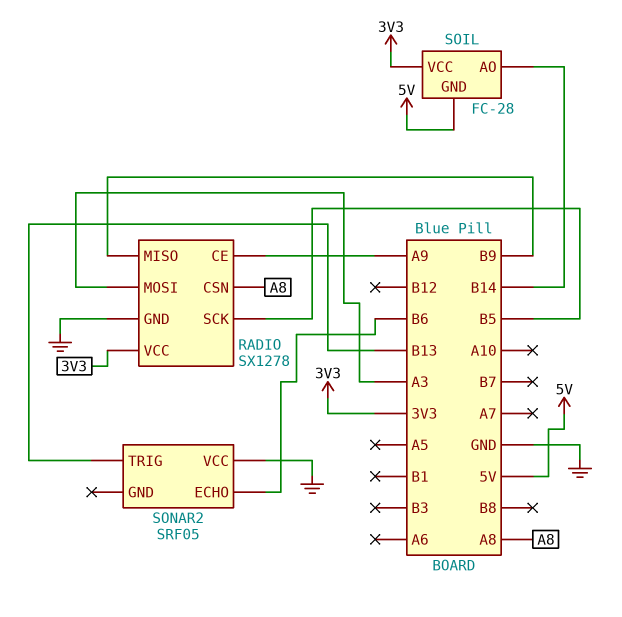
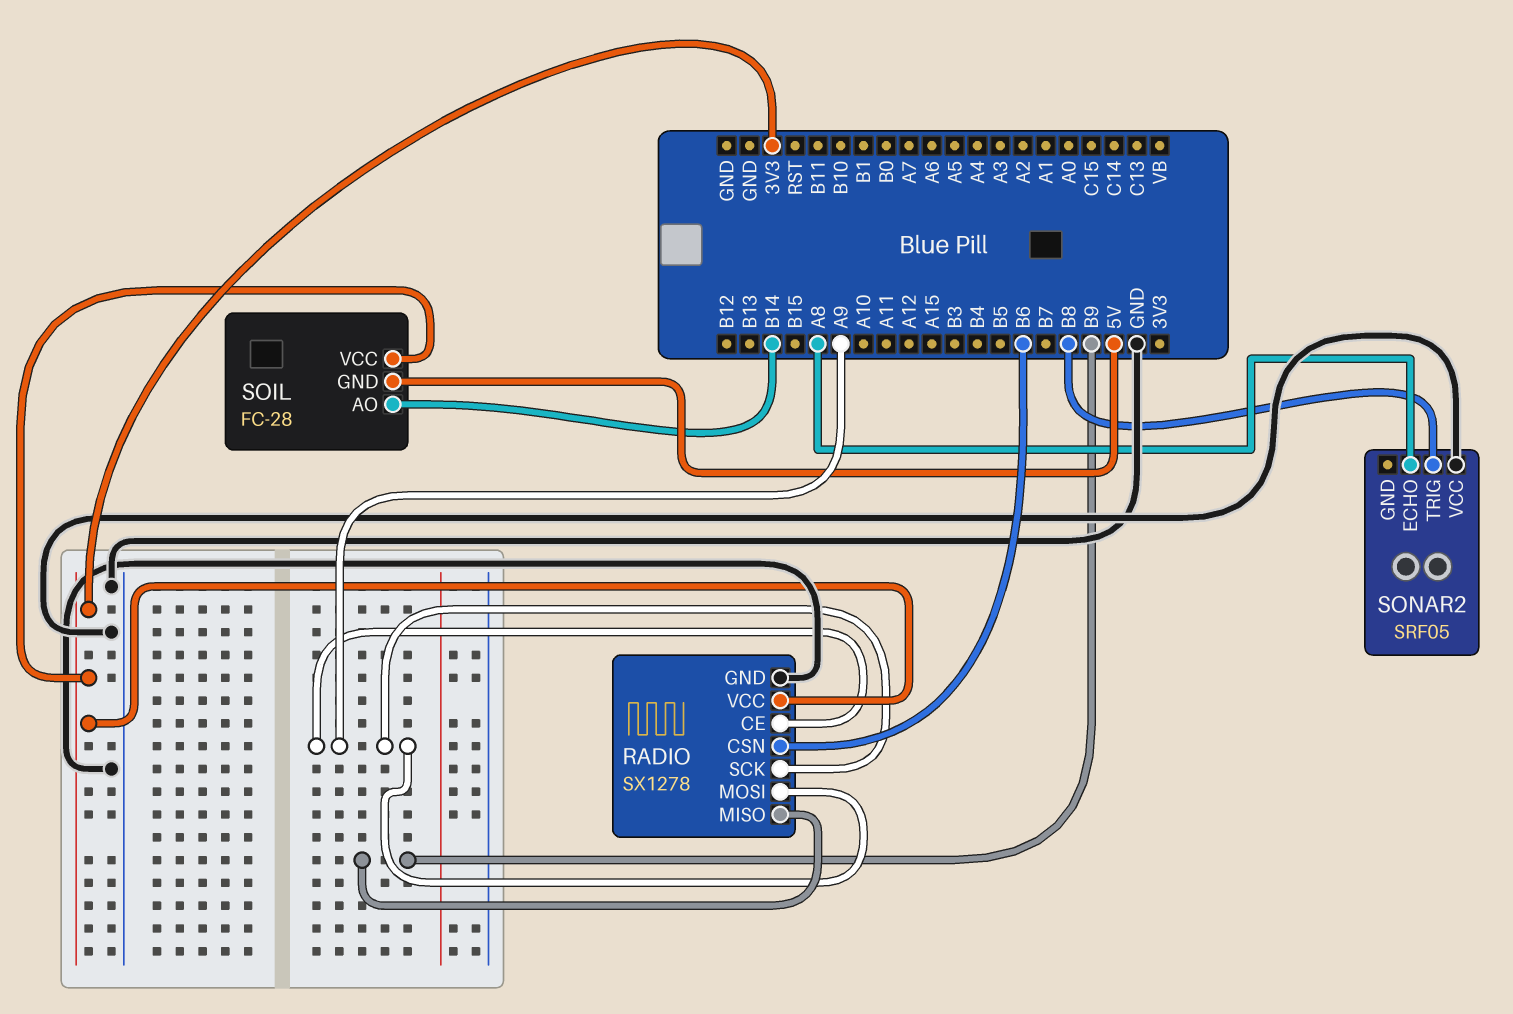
RADIO pin CSN: A8 -> B6
RADIO pin MOSI: A3 -> A9
RADIO pin SCK: B5 -> A9
SONAR2 pin ECHO: B6 -> A8
SONAR2 pin TRIG: B13 -> B8

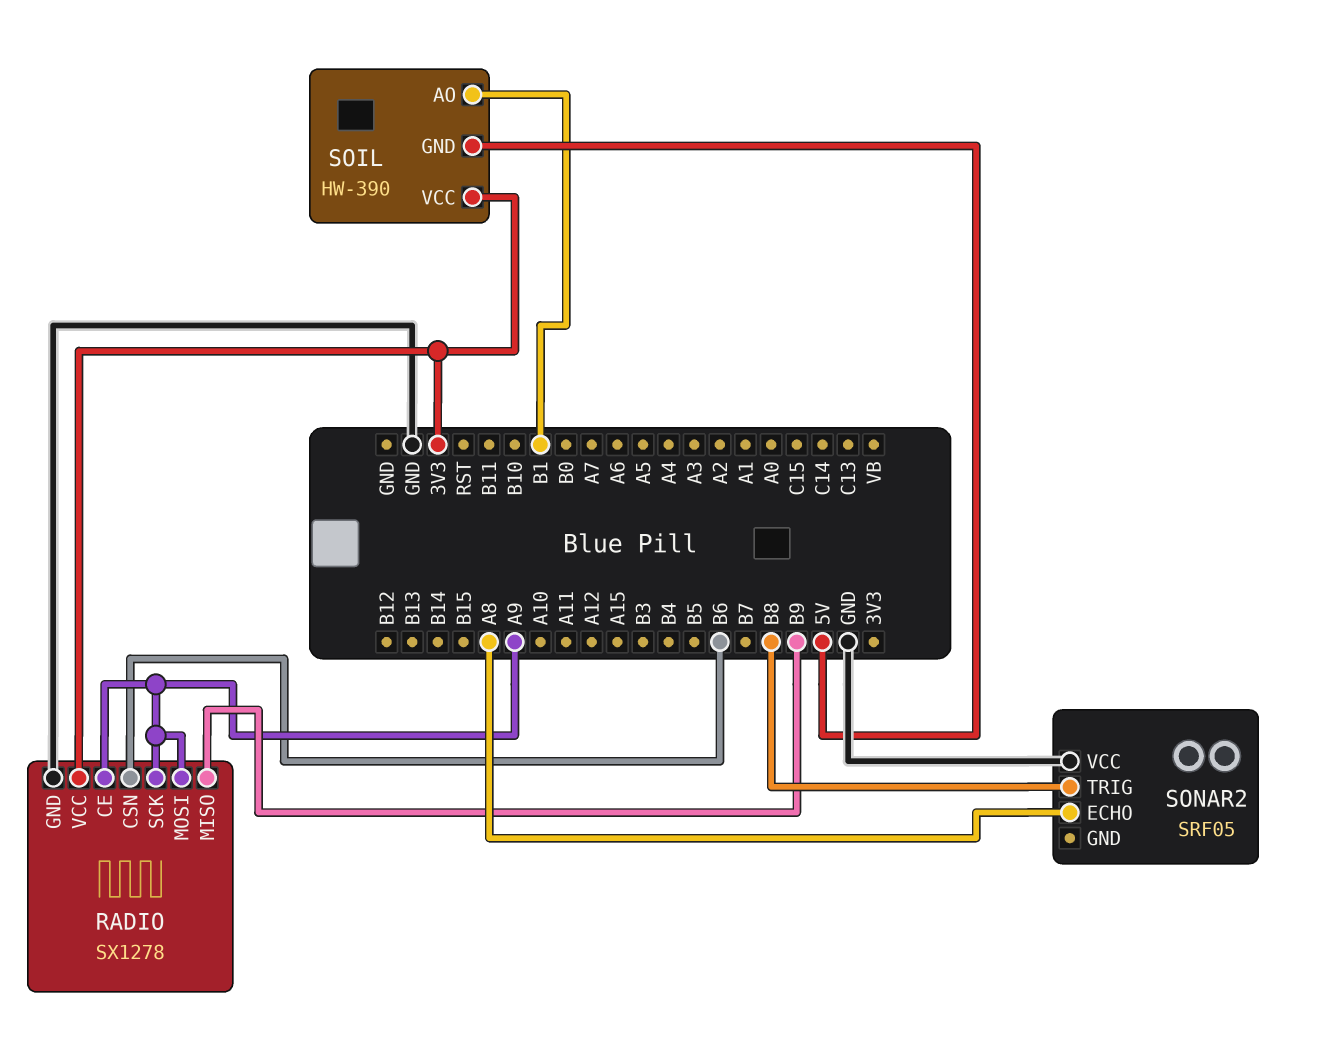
SOIL: FC-28 -> HW-390
SOIL pin AO: B14 -> B1

